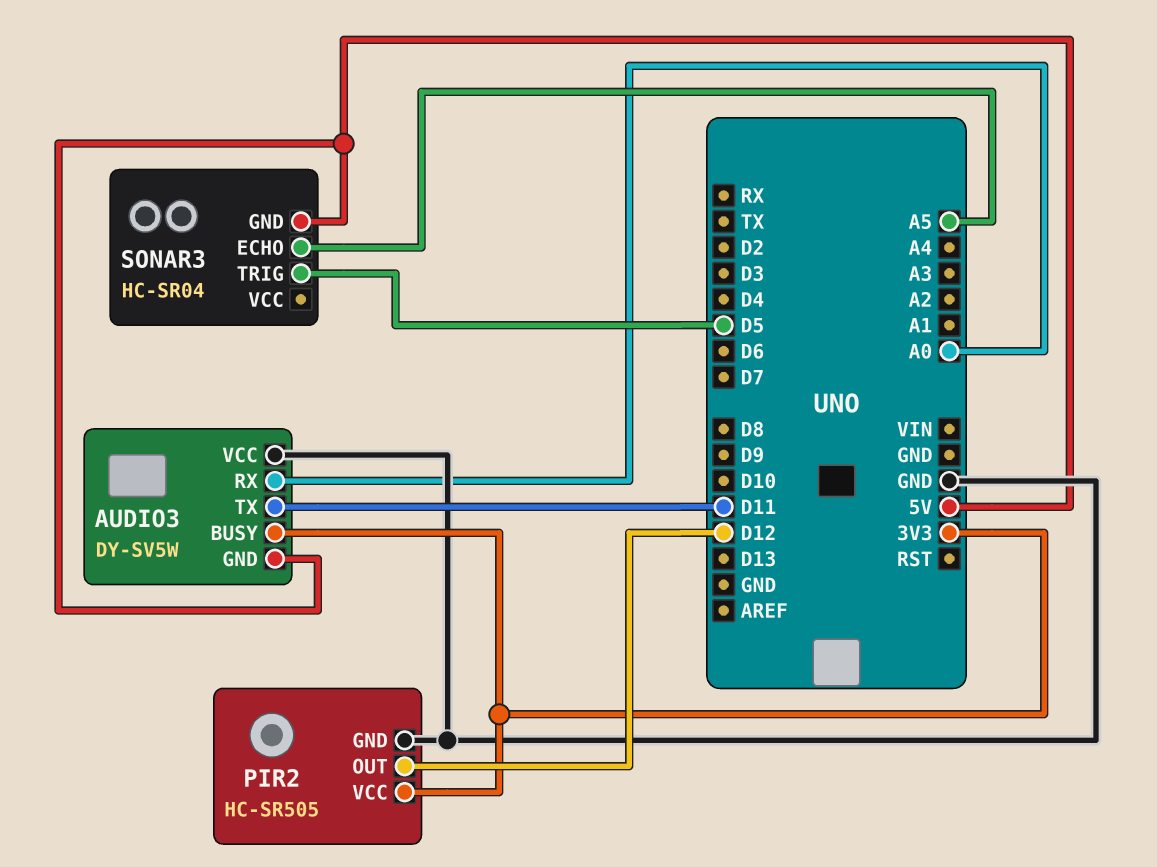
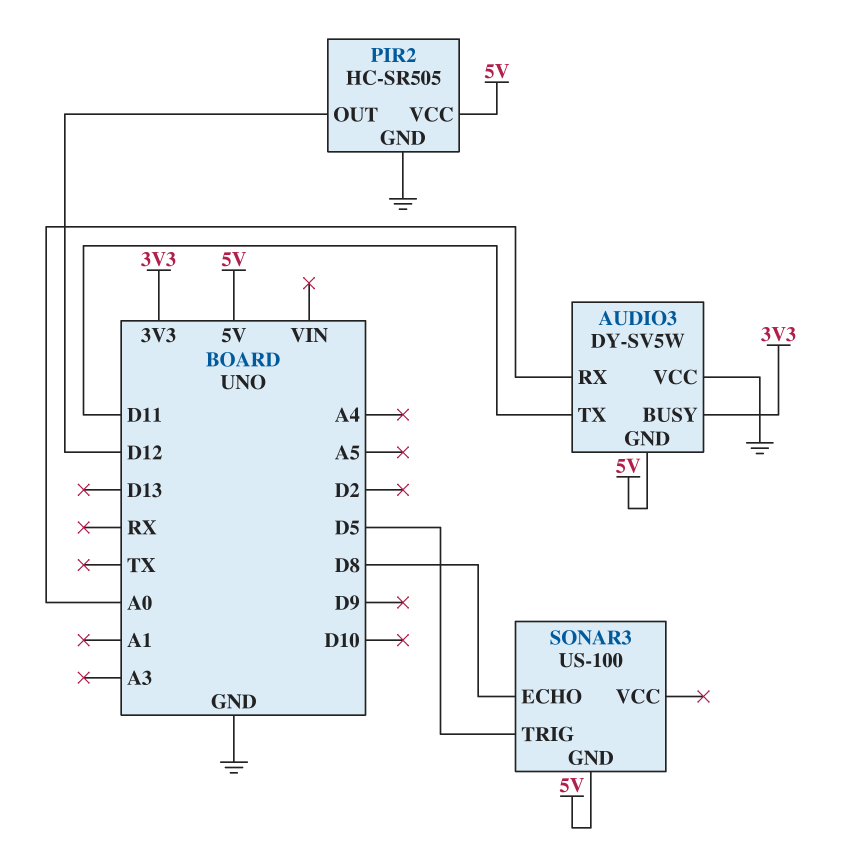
PIR2 pin VCC: 3V3 -> 5V
SONAR3: HC-SR04 -> US-100
SONAR3 pin ECHO: A5 -> D8

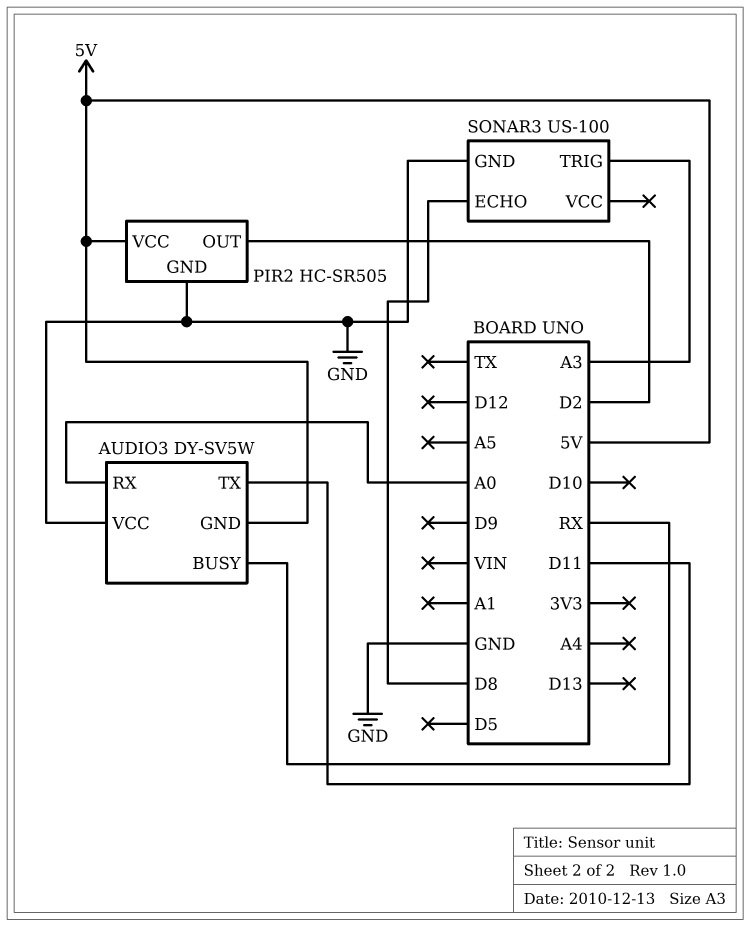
AUDIO3 pin BUSY: 3V3 -> RX
PIR2 pin OUT: D12 -> D2
SONAR3 pin GND: 5V -> GND
SONAR3 pin TRIG: D5 -> A3

